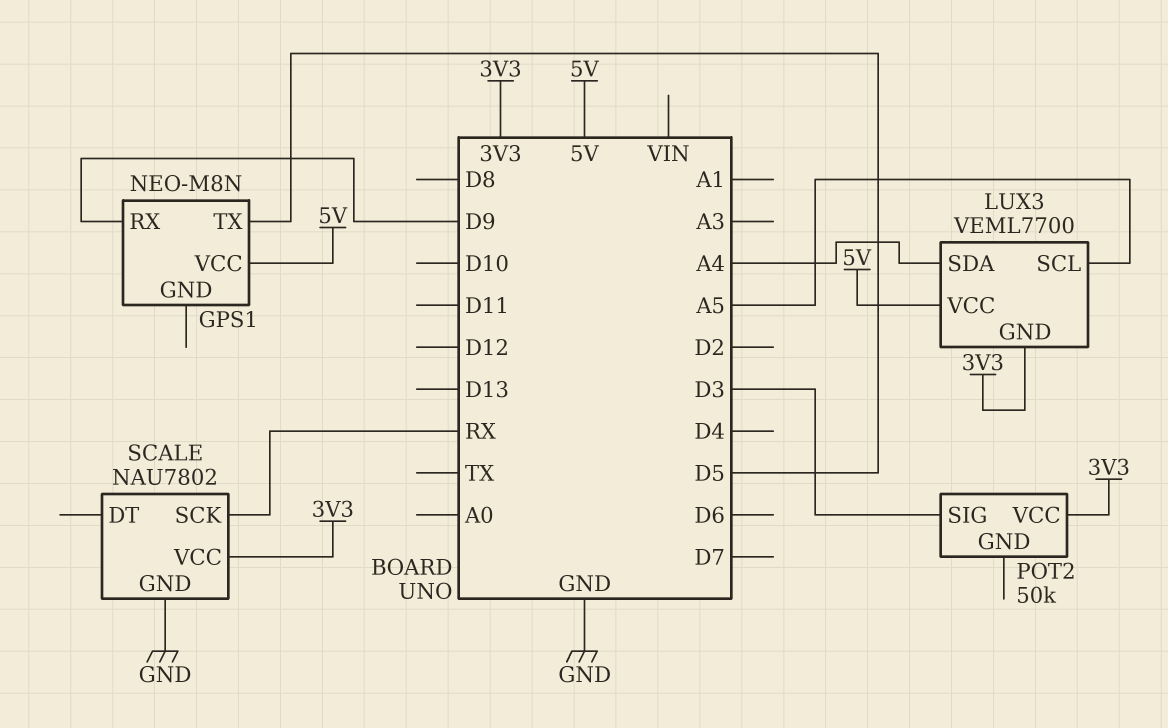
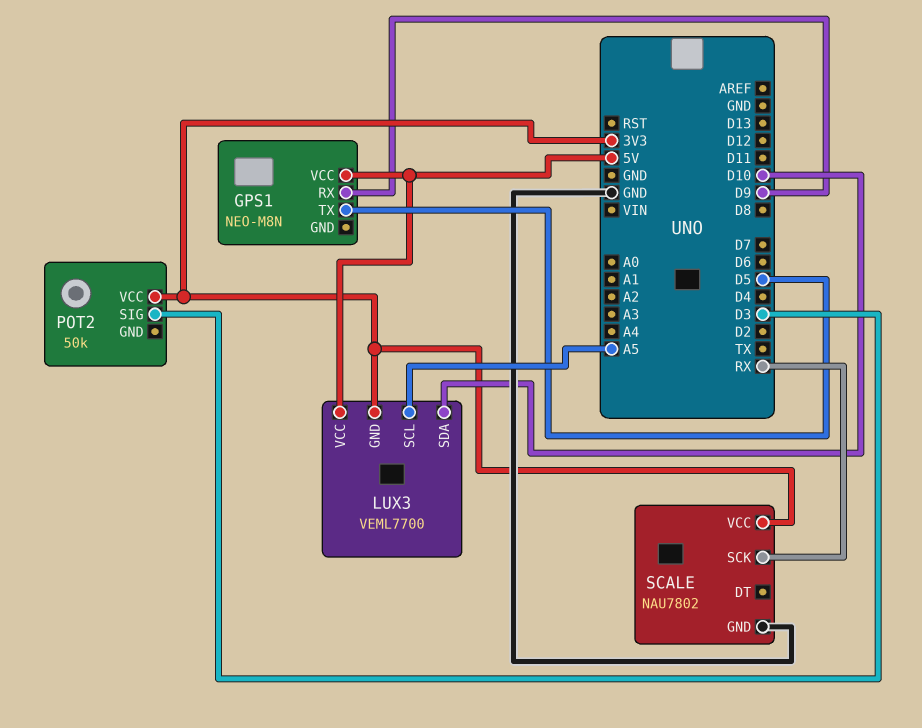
LUX3 pin SDA: A4 -> D10

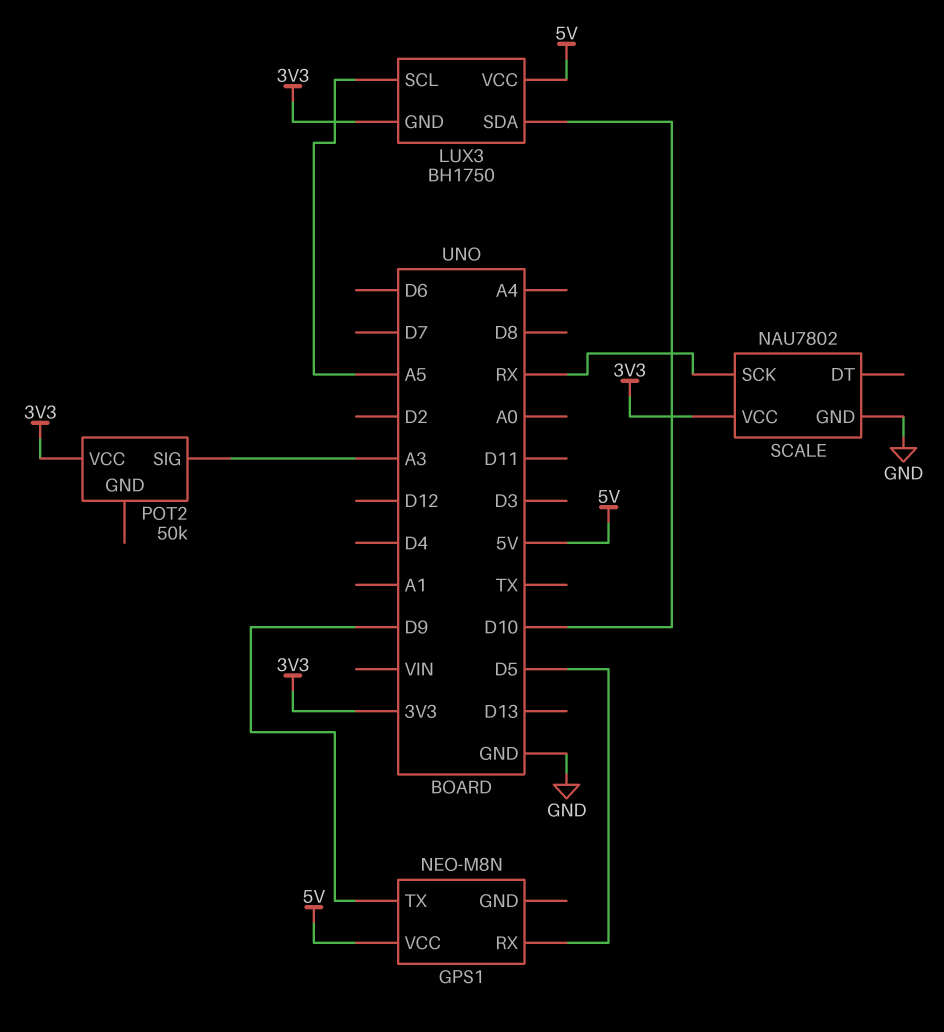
GPS1 pin RX: D9 -> D5
GPS1 pin TX: D5 -> D9
LUX3: VEML7700 -> BH1750
POT2 pin SIG: D3 -> A3

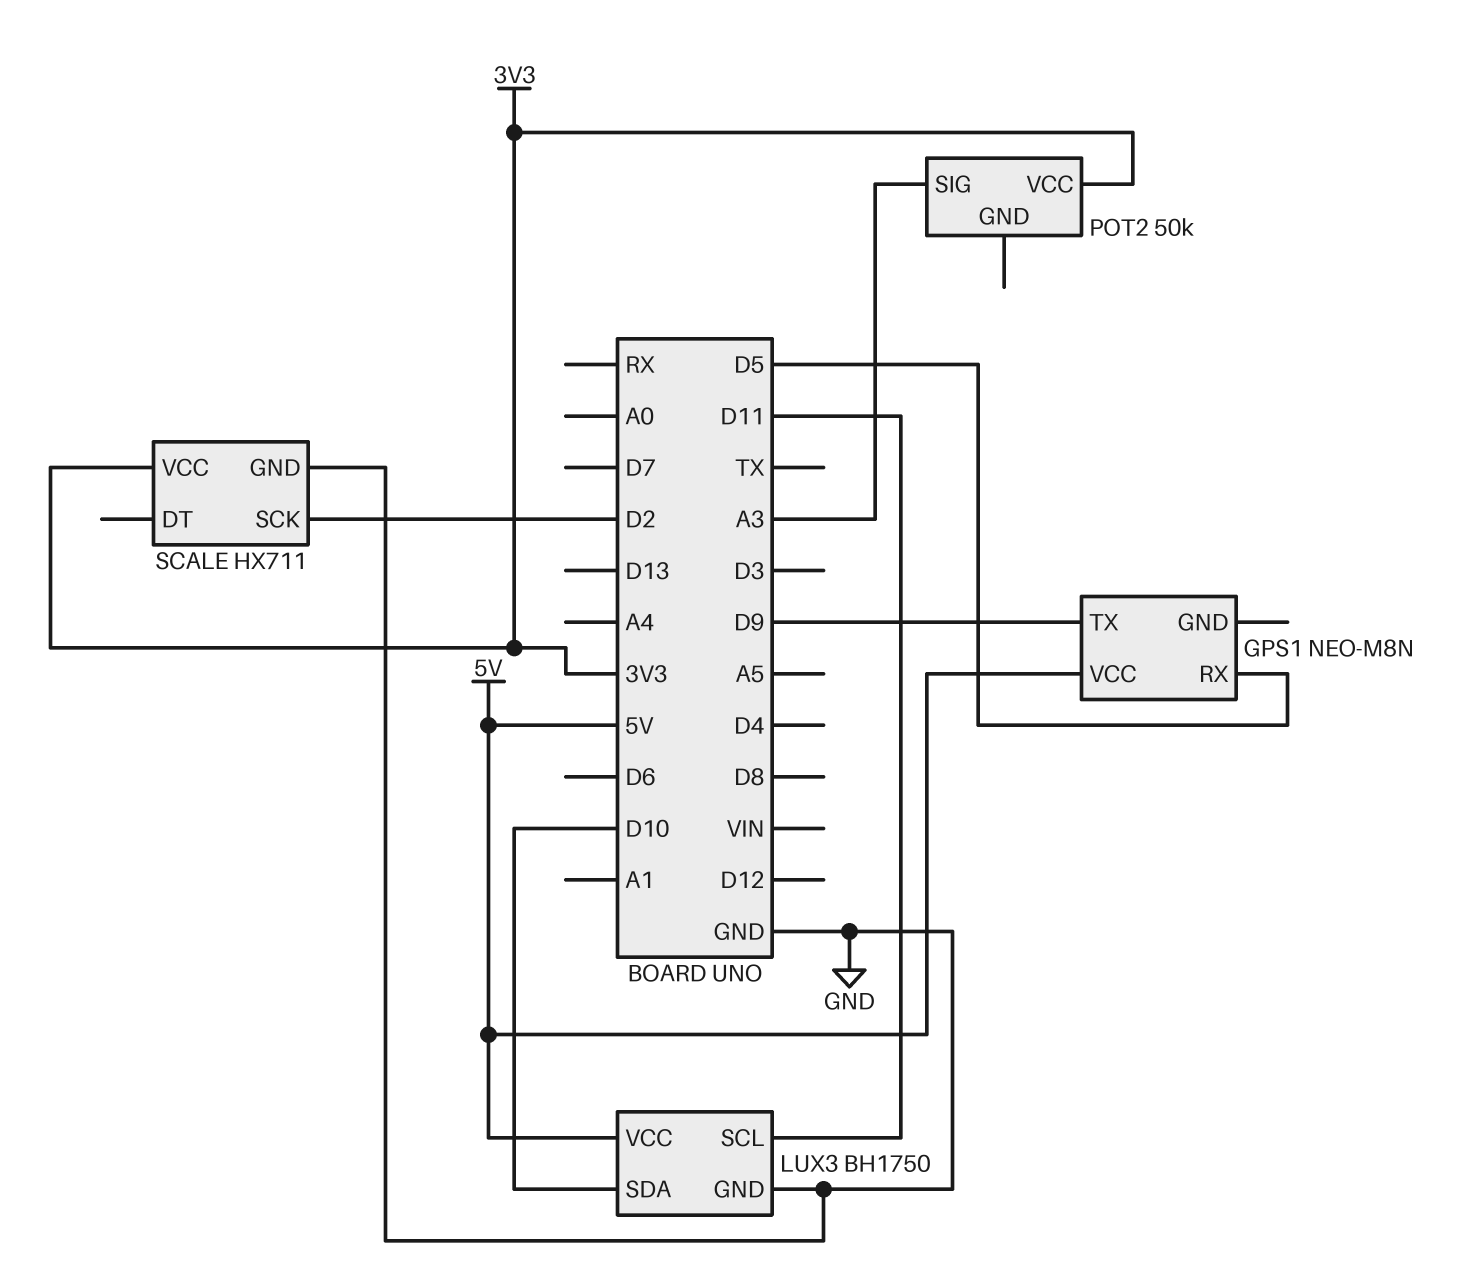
LUX3 pin GND: 3V3 -> GND
LUX3 pin SCL: A5 -> D11
SCALE: NAU7802 -> HX711
SCALE pin SCK: RX -> D2

